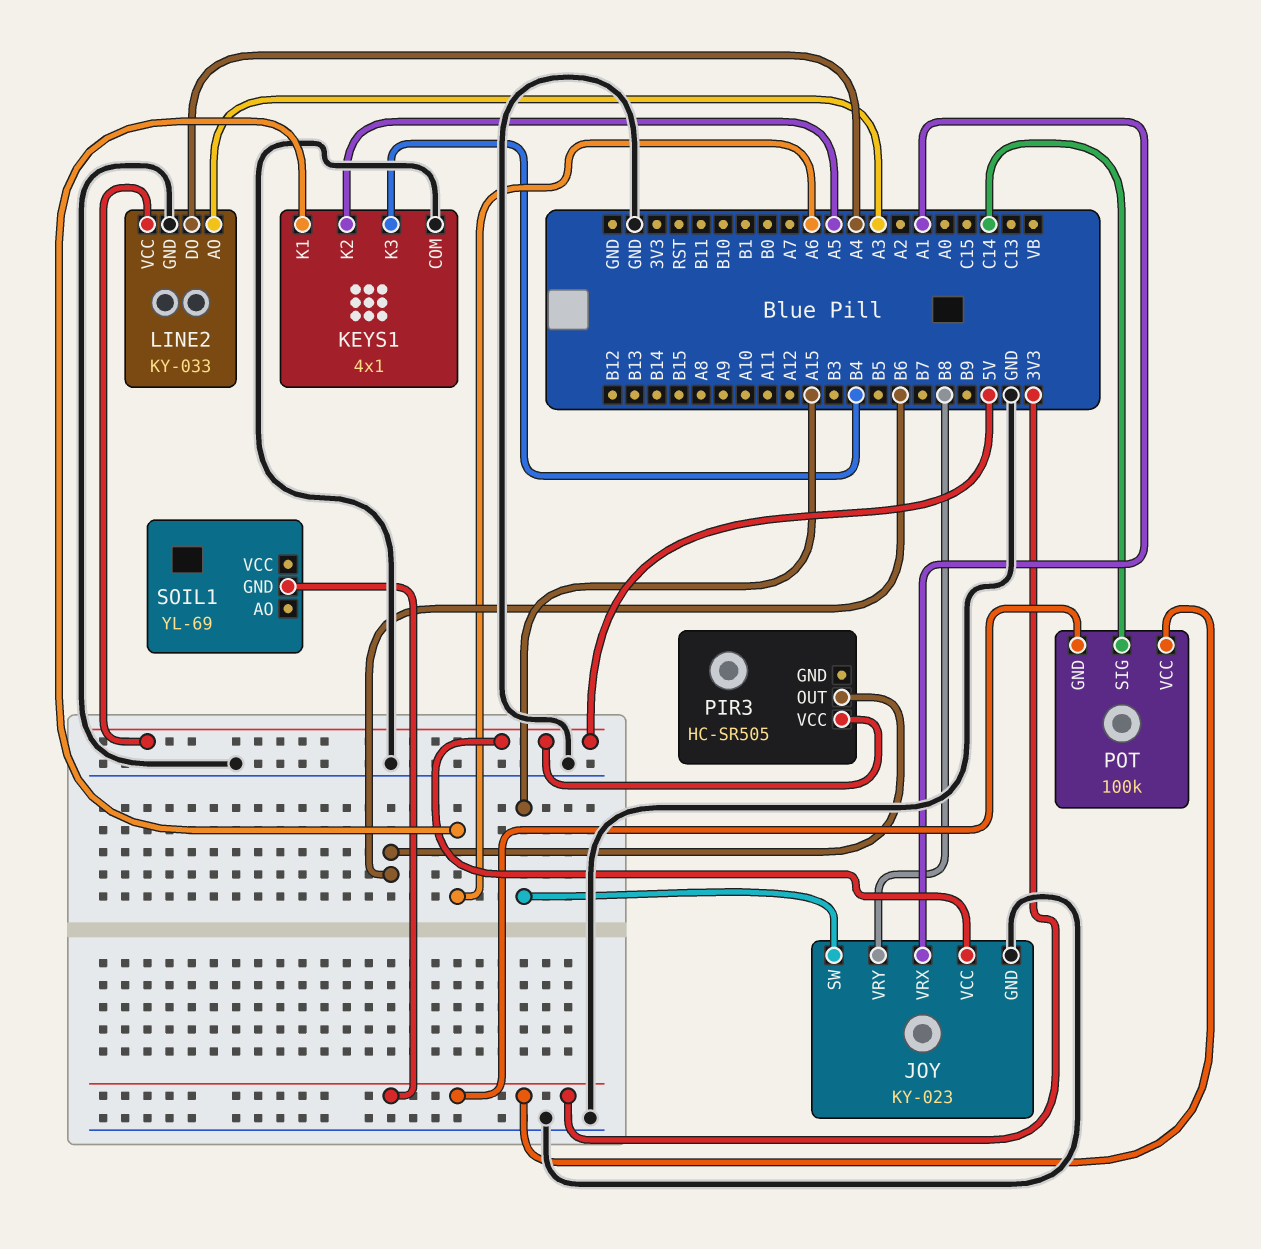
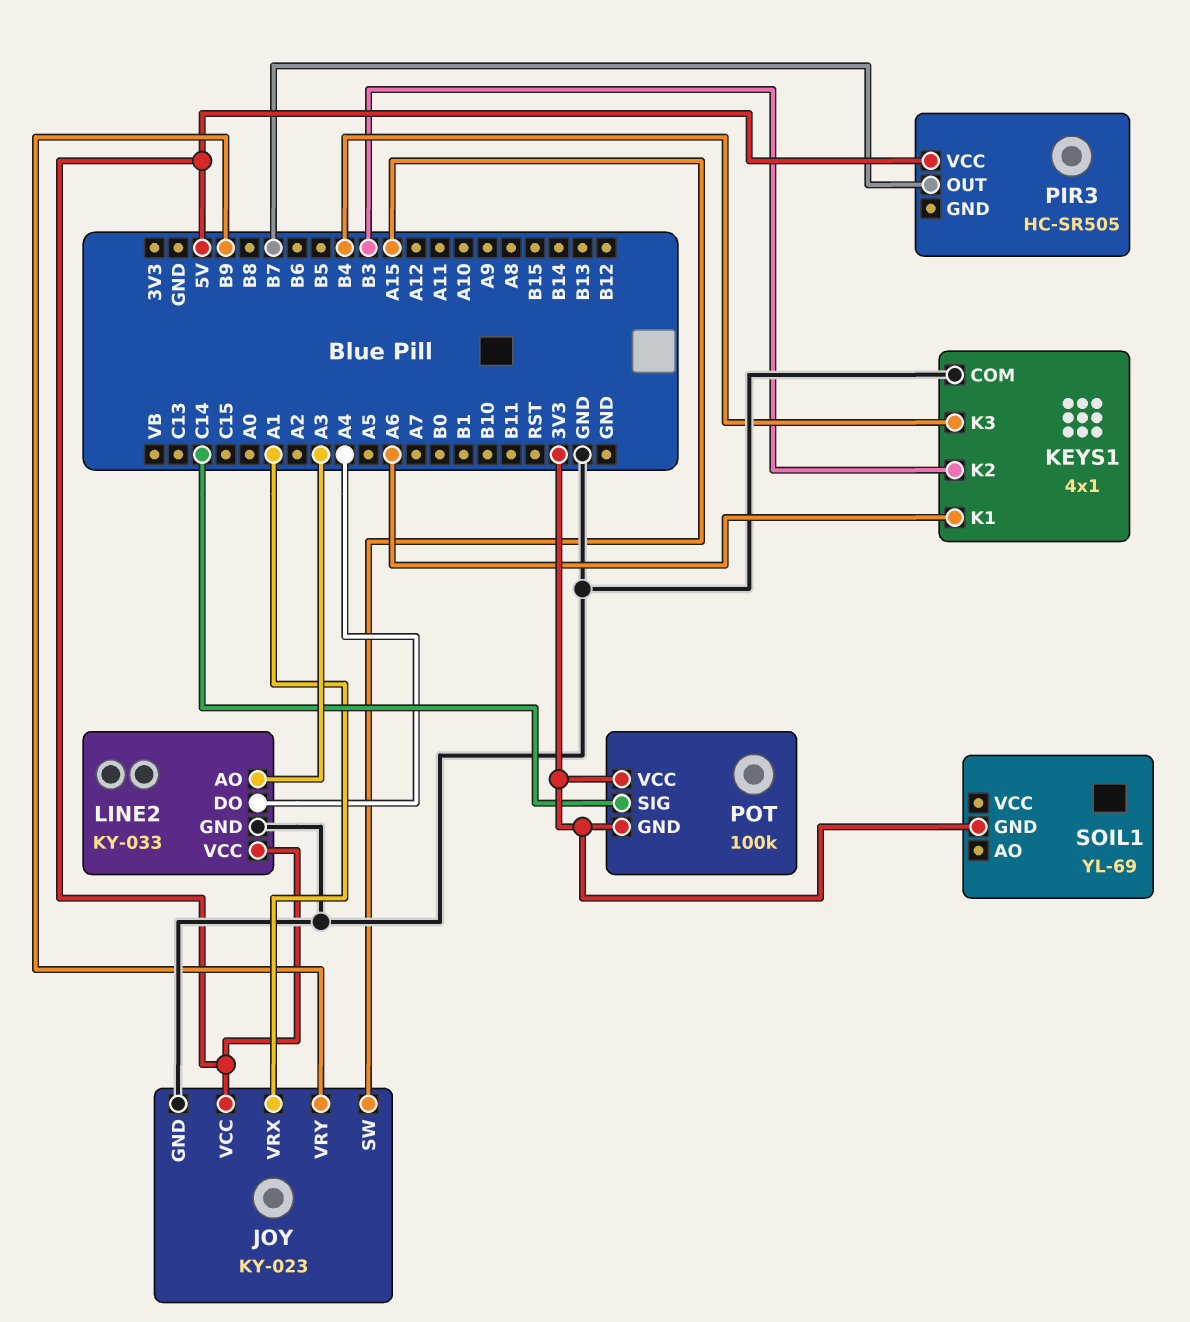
JOY pin VRY: B8 -> B9
KEYS1 pin K2: A5 -> B3
PIR3 pin OUT: B6 -> B7

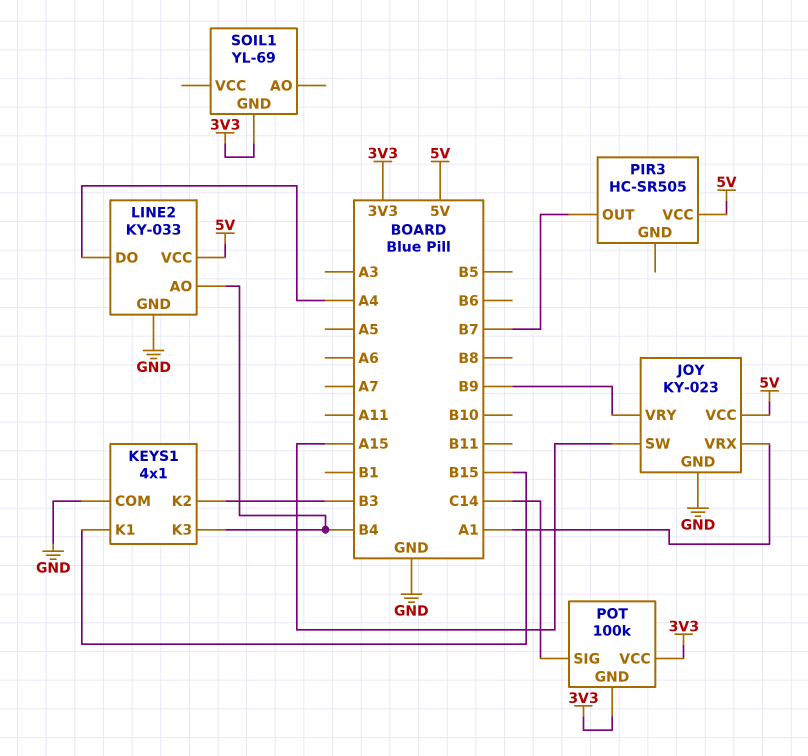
KEYS1 pin K1: A6 -> B15
LINE2 pin AO: A3 -> B4

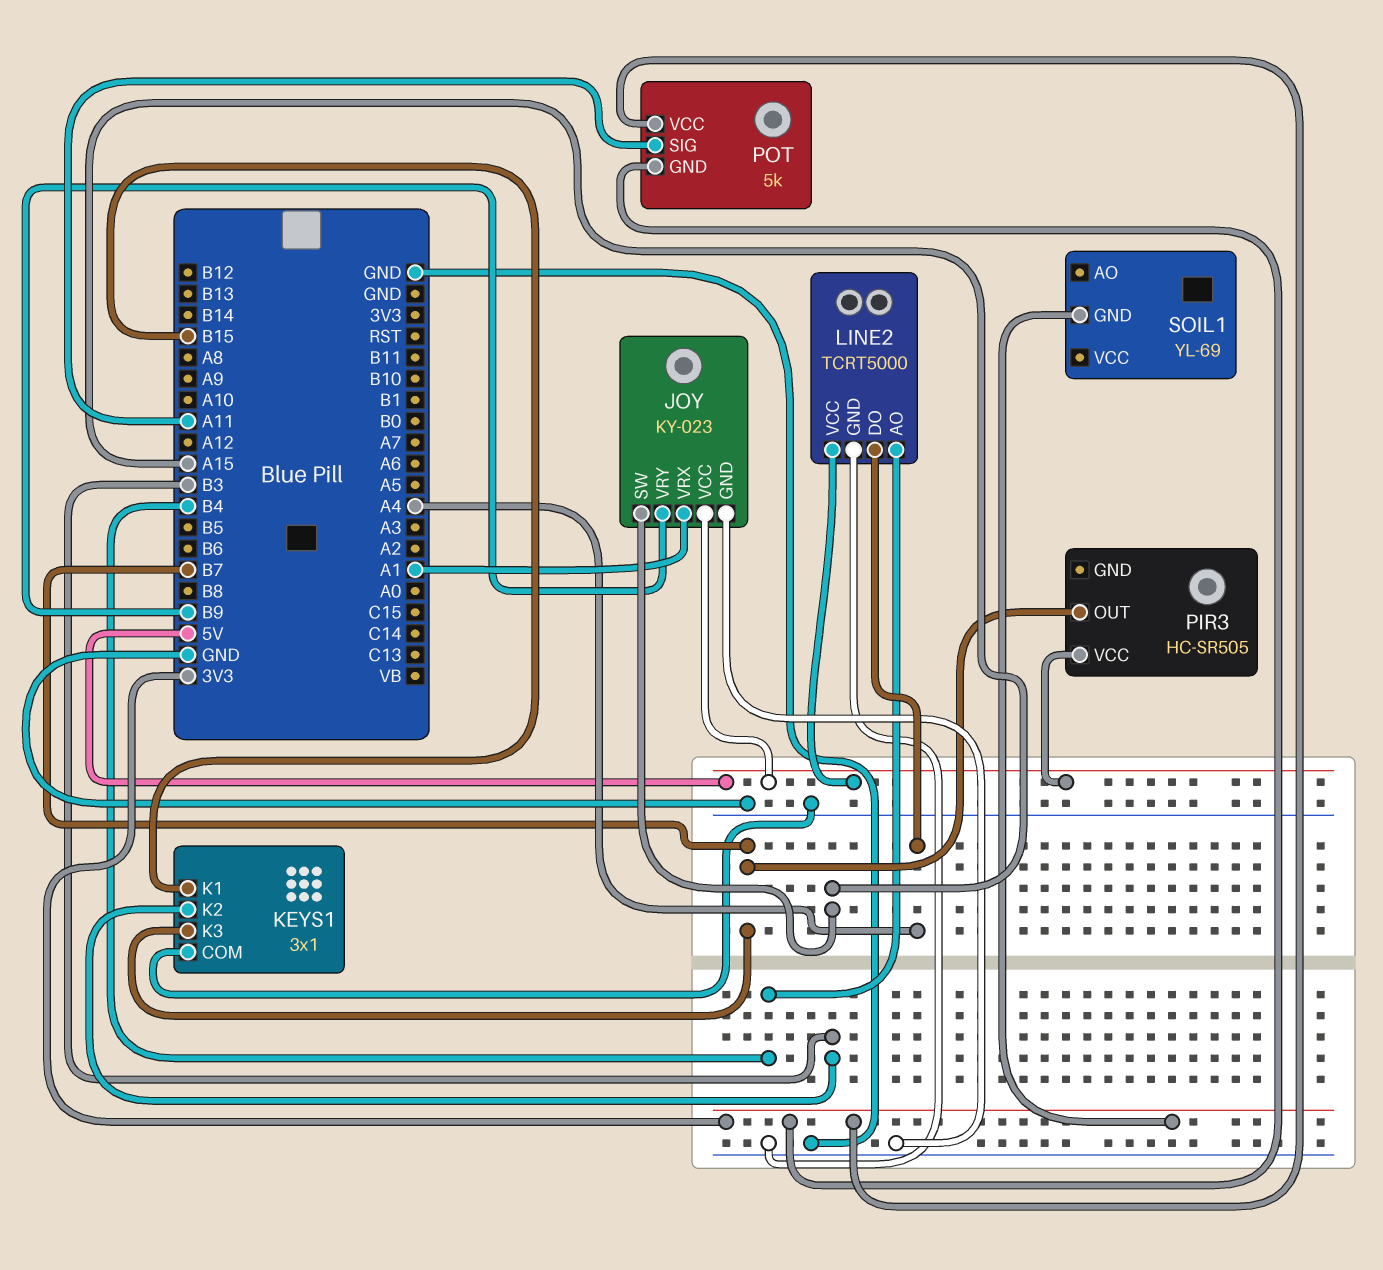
KEYS1: 4x1 -> 3x1
KEYS1 pin K3: B4 -> B7
LINE2: KY-033 -> TCRT5000
POT: 100k -> 5k
POT pin SIG: C14 -> A11

